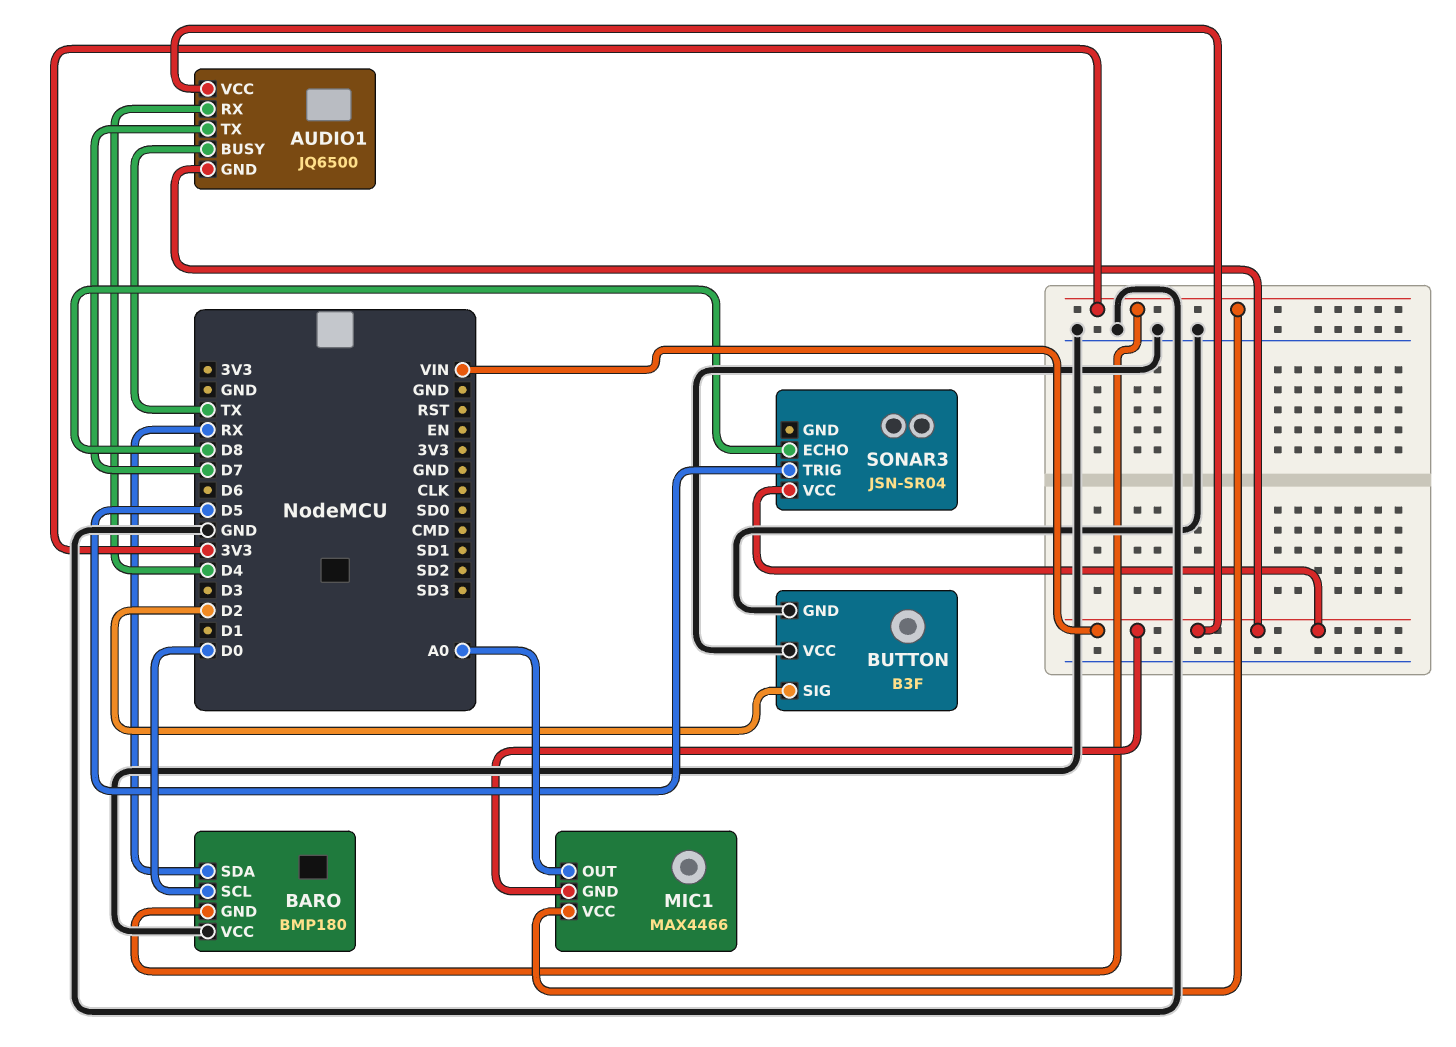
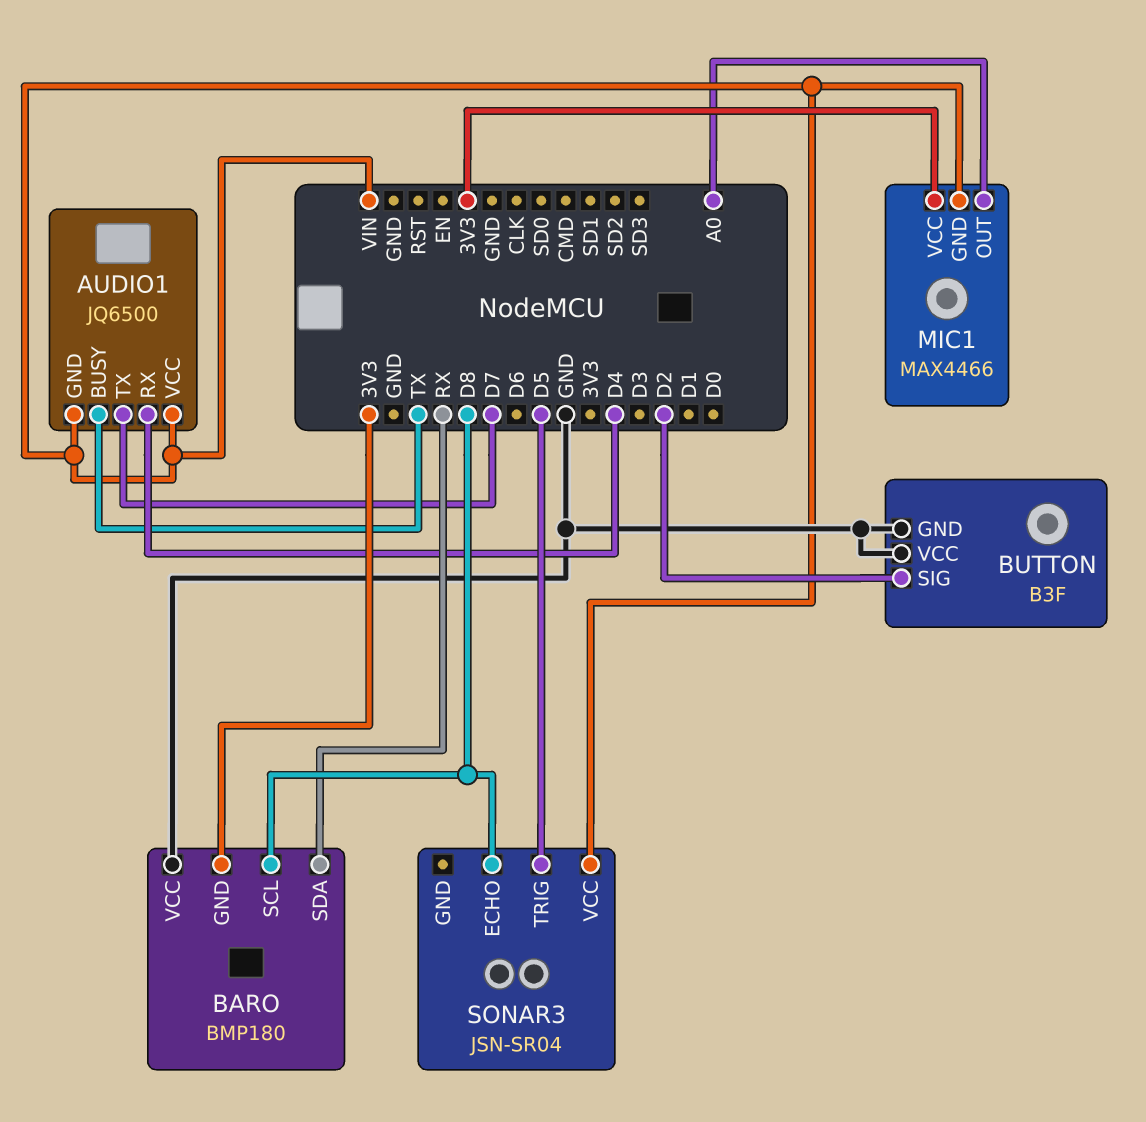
BARO pin SCL: D0 -> D8

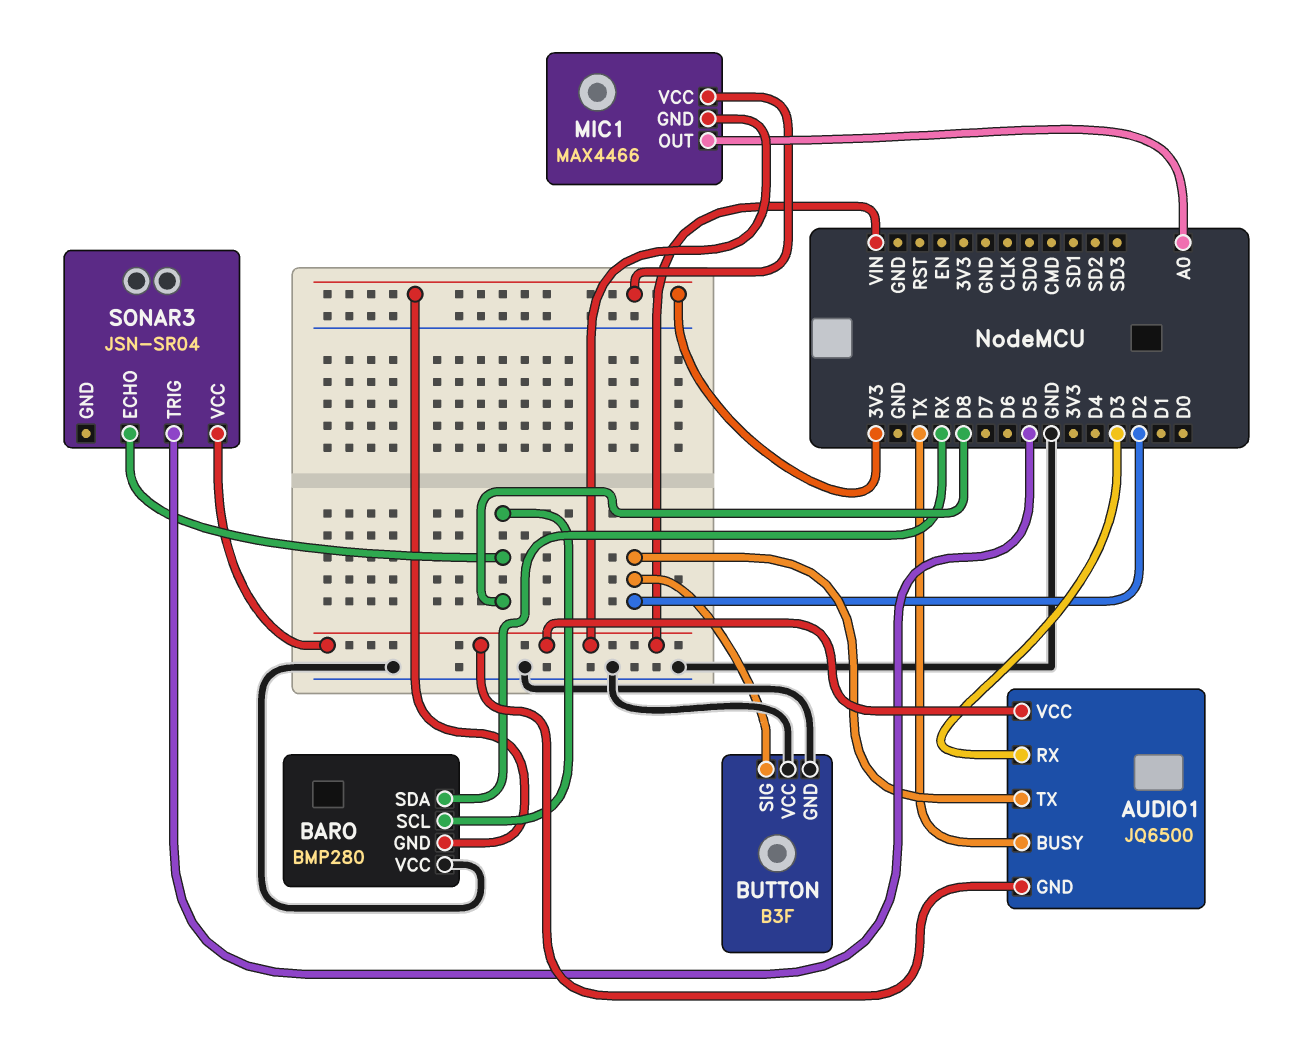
AUDIO1 pin RX: D4 -> D3
AUDIO1 pin TX: D7 -> D2
BARO: BMP180 -> BMP280

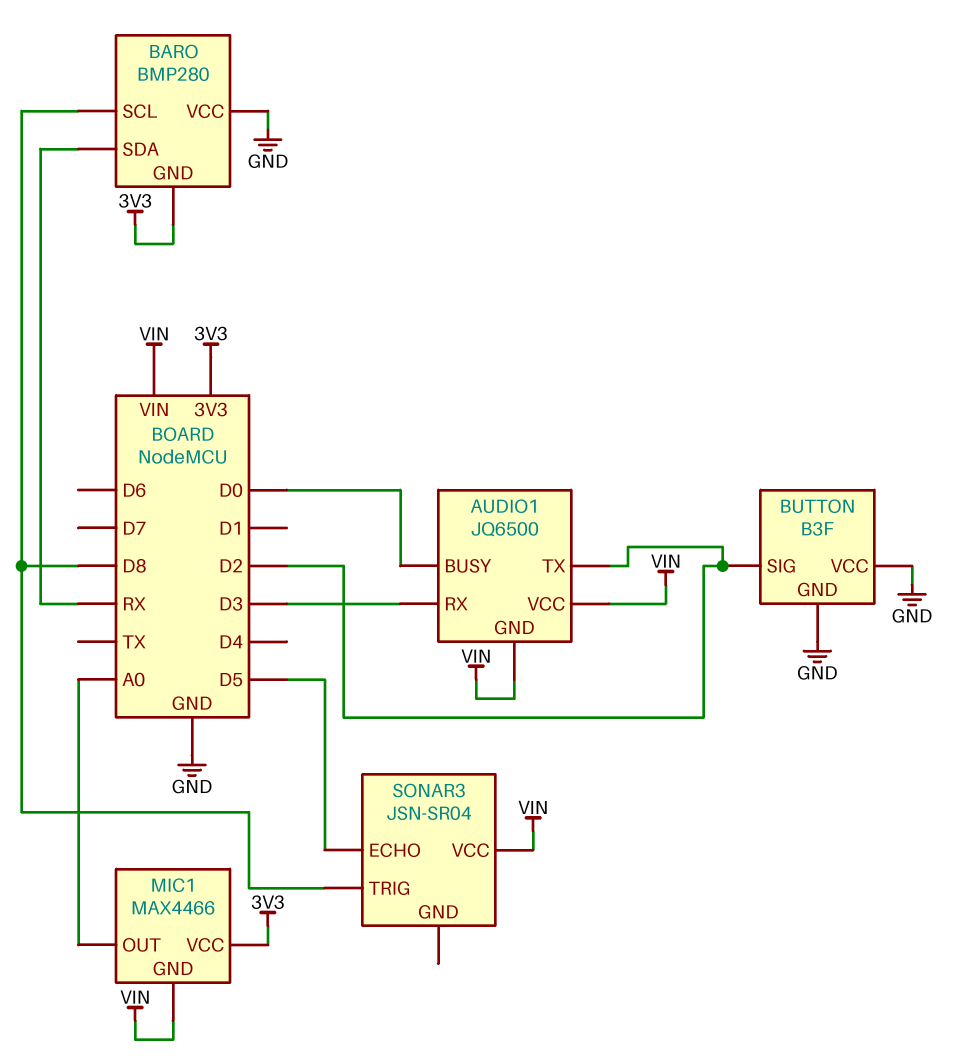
AUDIO1 pin BUSY: TX -> D0
SONAR3 pin ECHO: D8 -> D5
SONAR3 pin TRIG: D5 -> D8

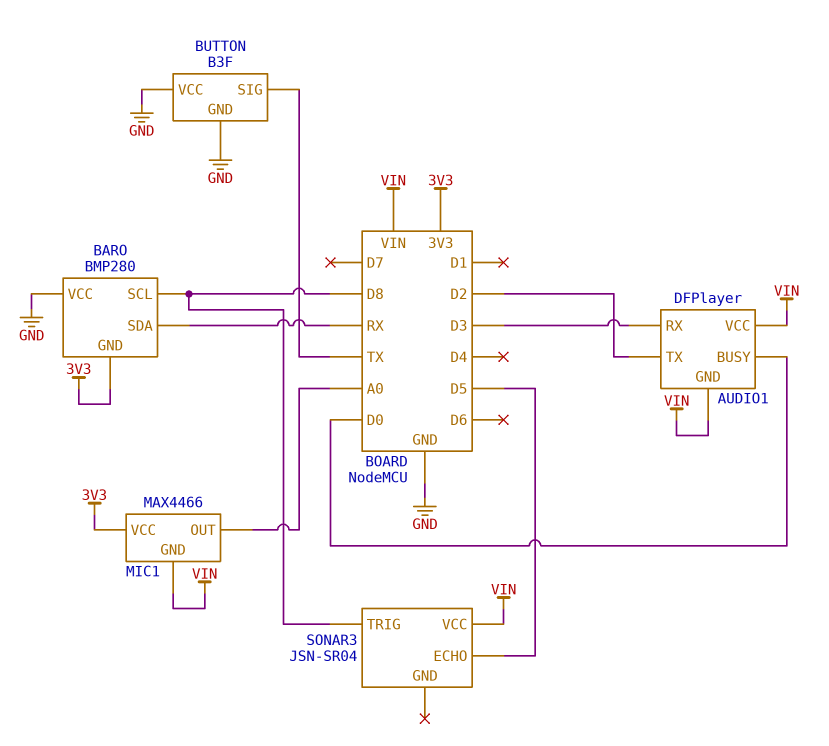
AUDIO1: JQ6500 -> DFPlayer
BUTTON pin SIG: D2 -> TX

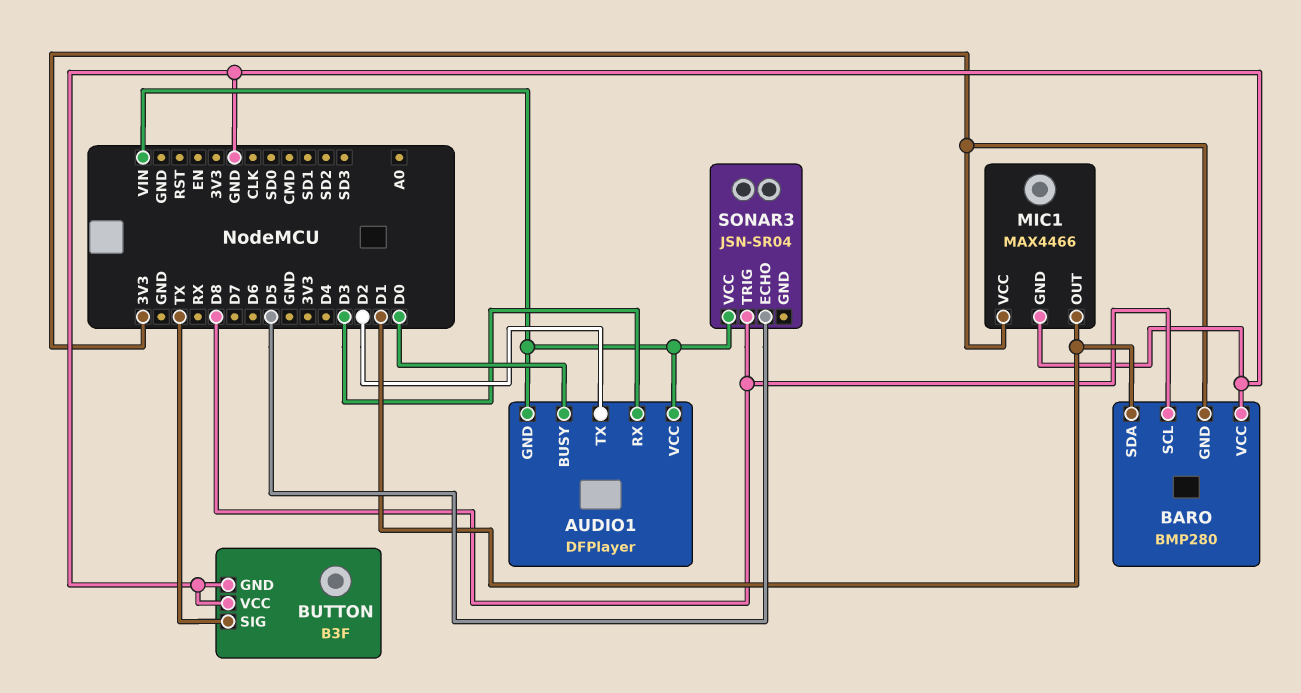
BARO pin SDA: RX -> D1
MIC1 pin GND: VIN -> GND
MIC1 pin OUT: A0 -> D1

